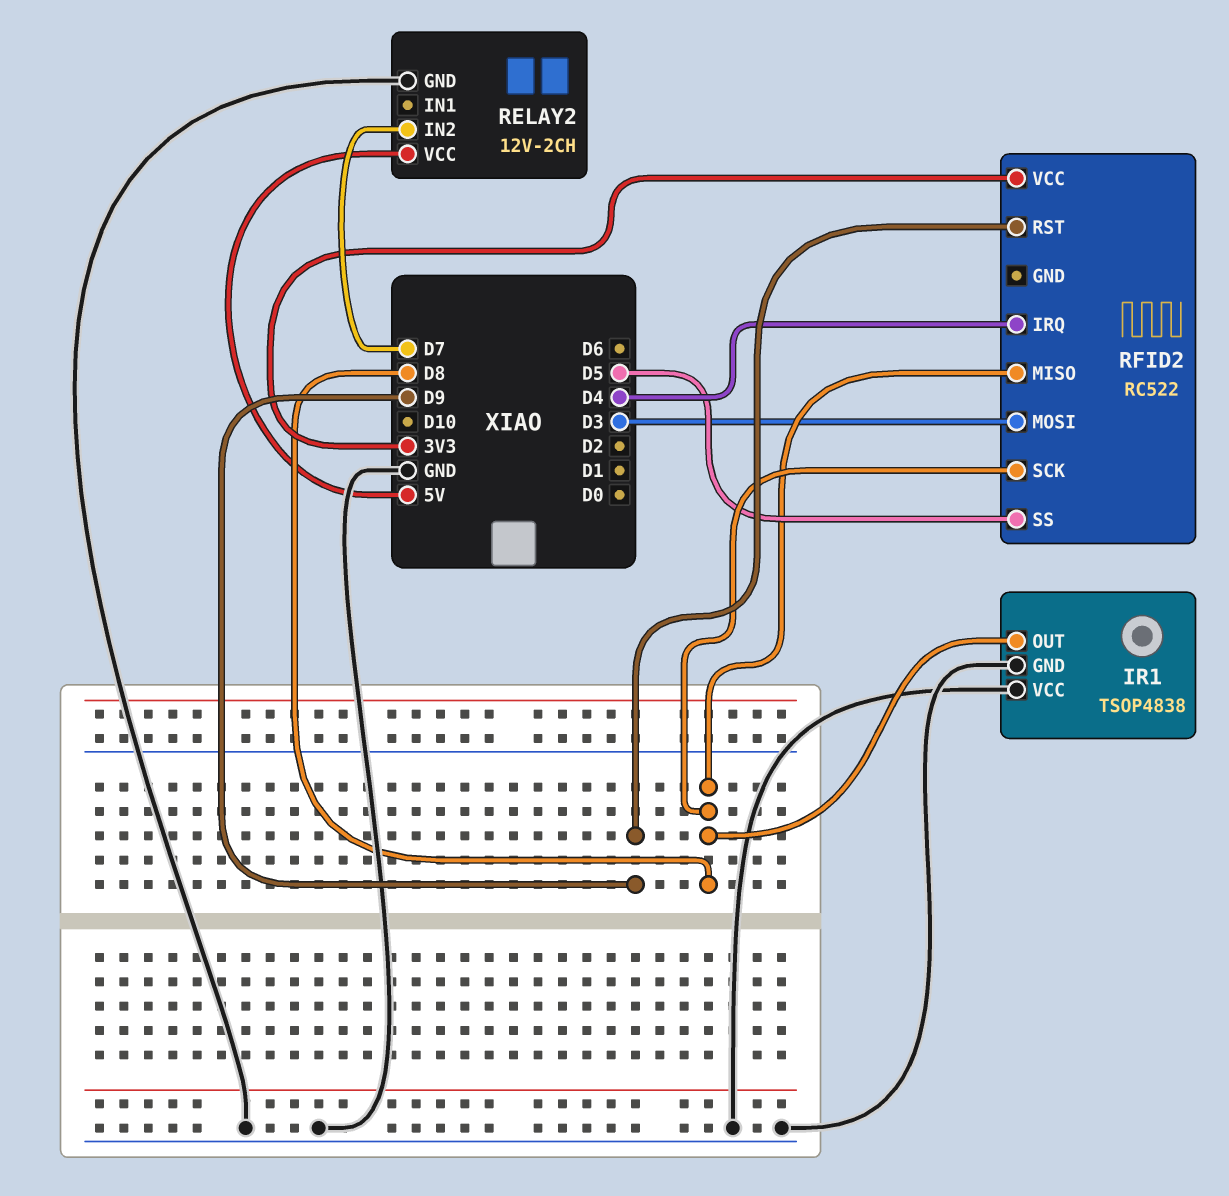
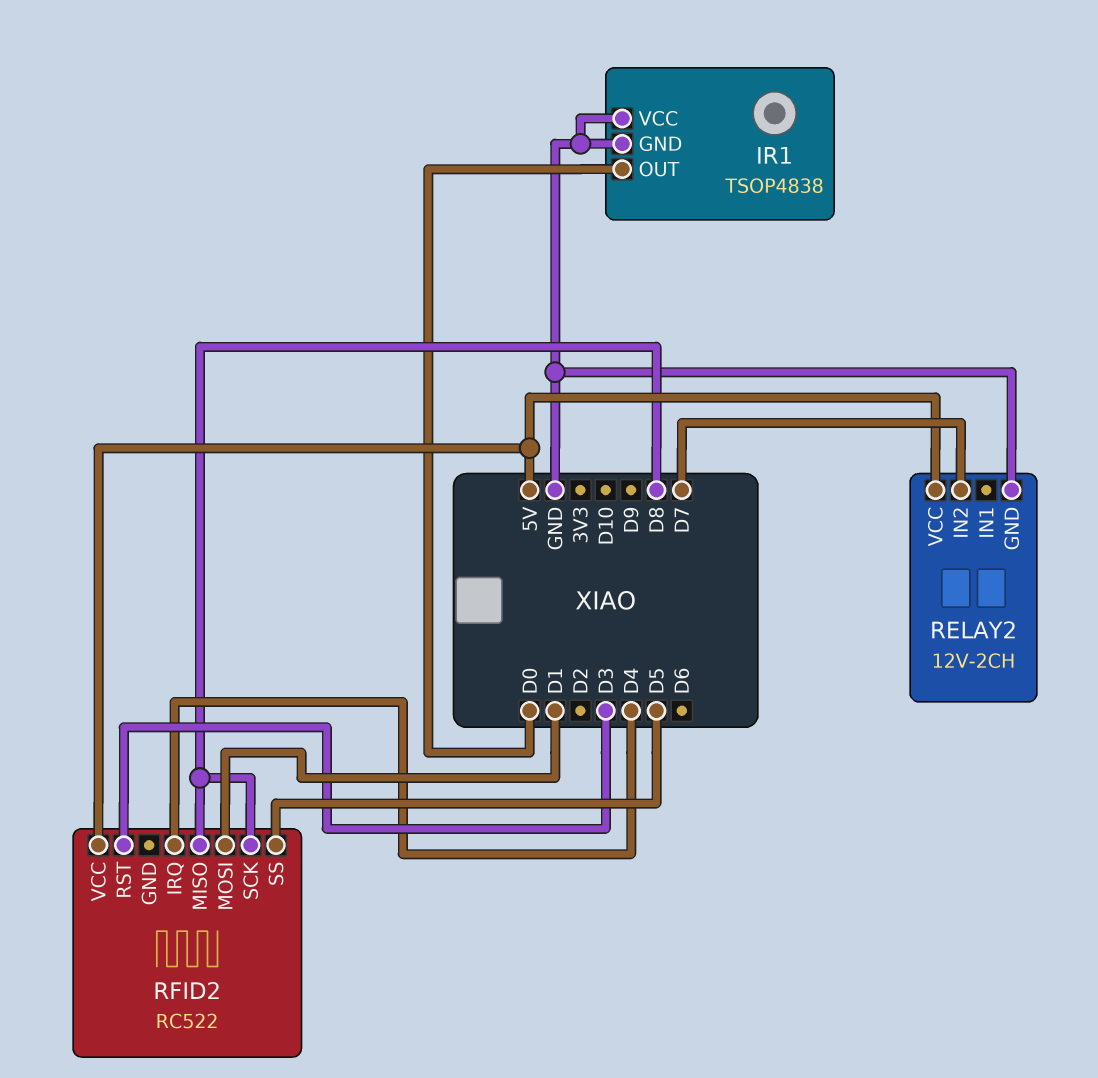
IR1 pin OUT: D8 -> D0
RFID2 pin MOSI: D3 -> D1
RFID2 pin RST: D9 -> D3
RFID2 pin VCC: 3V3 -> 5V

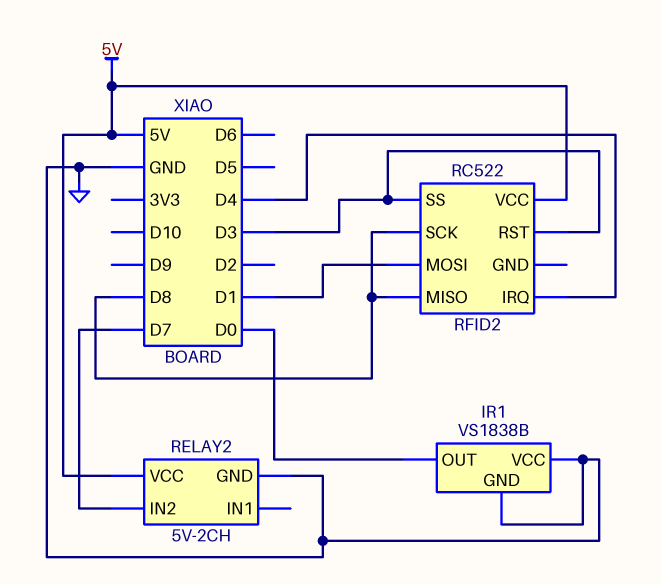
IR1: TSOP4838 -> VS1838B
RELAY2: 12V-2CH -> 5V-2CH
RFID2 pin SS: D5 -> D3

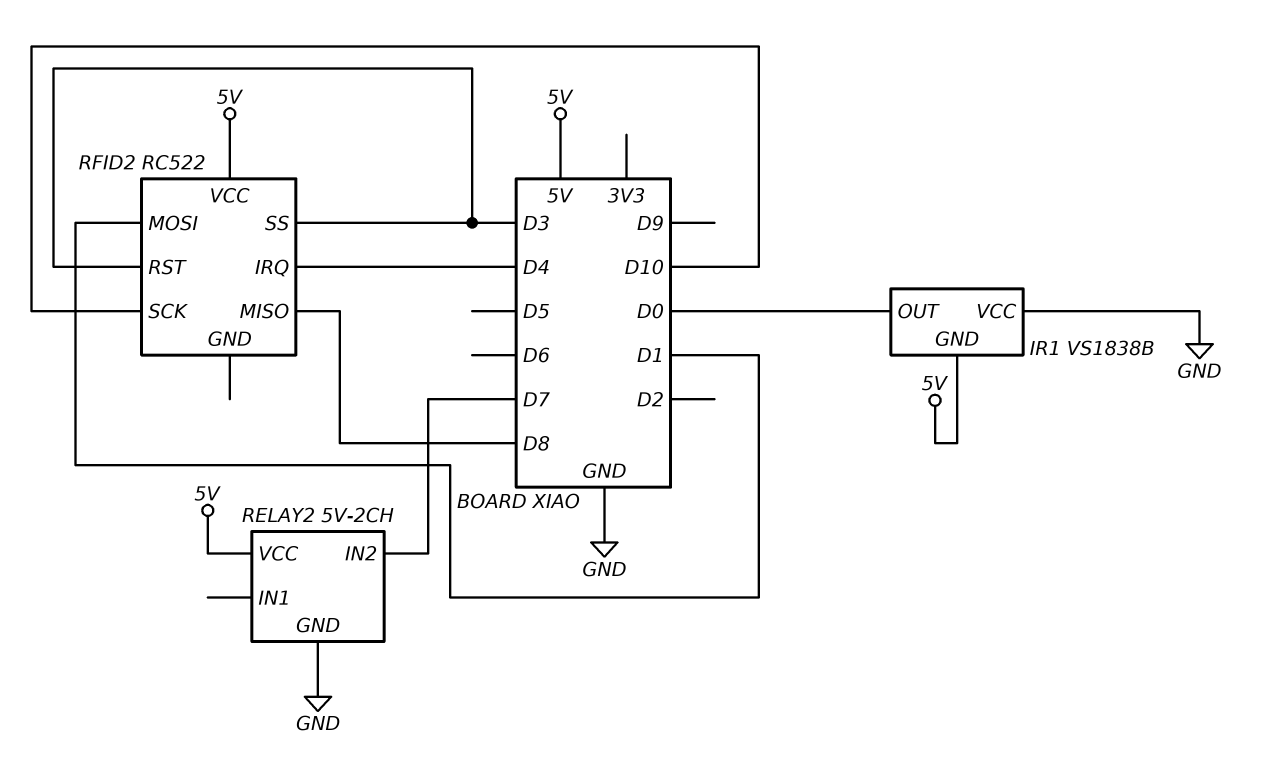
IR1 pin GND: GND -> 5V
RFID2 pin SCK: D8 -> D10

